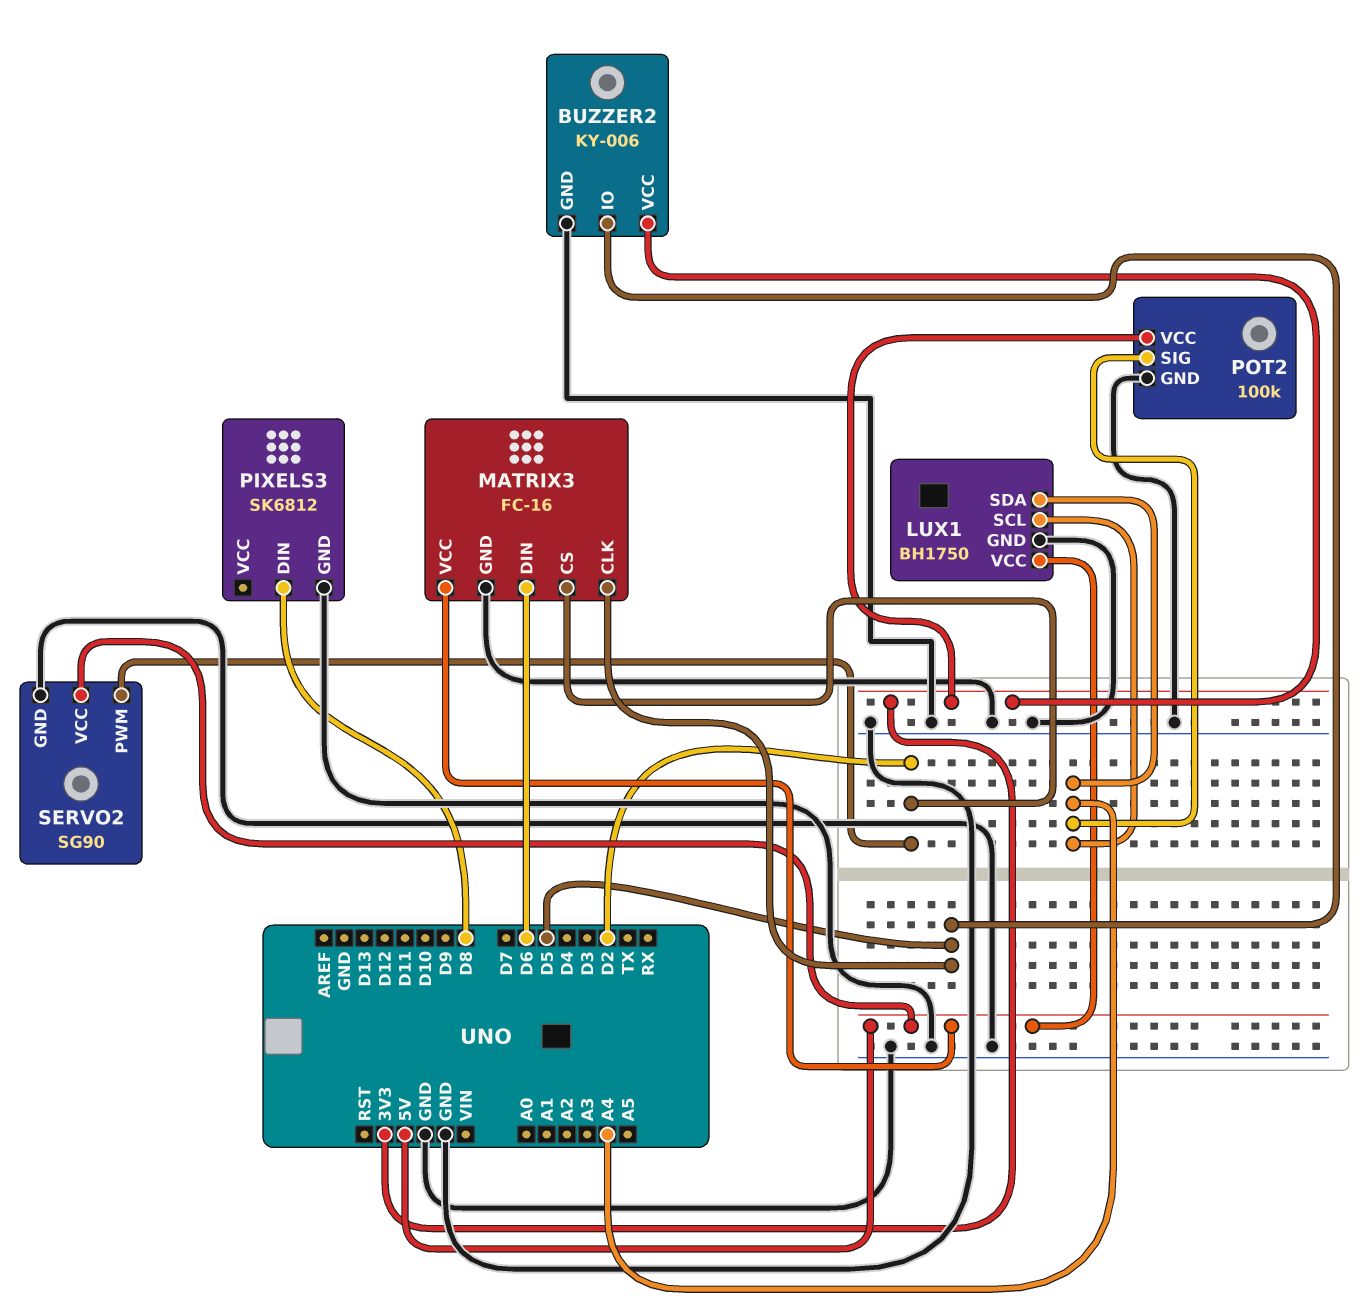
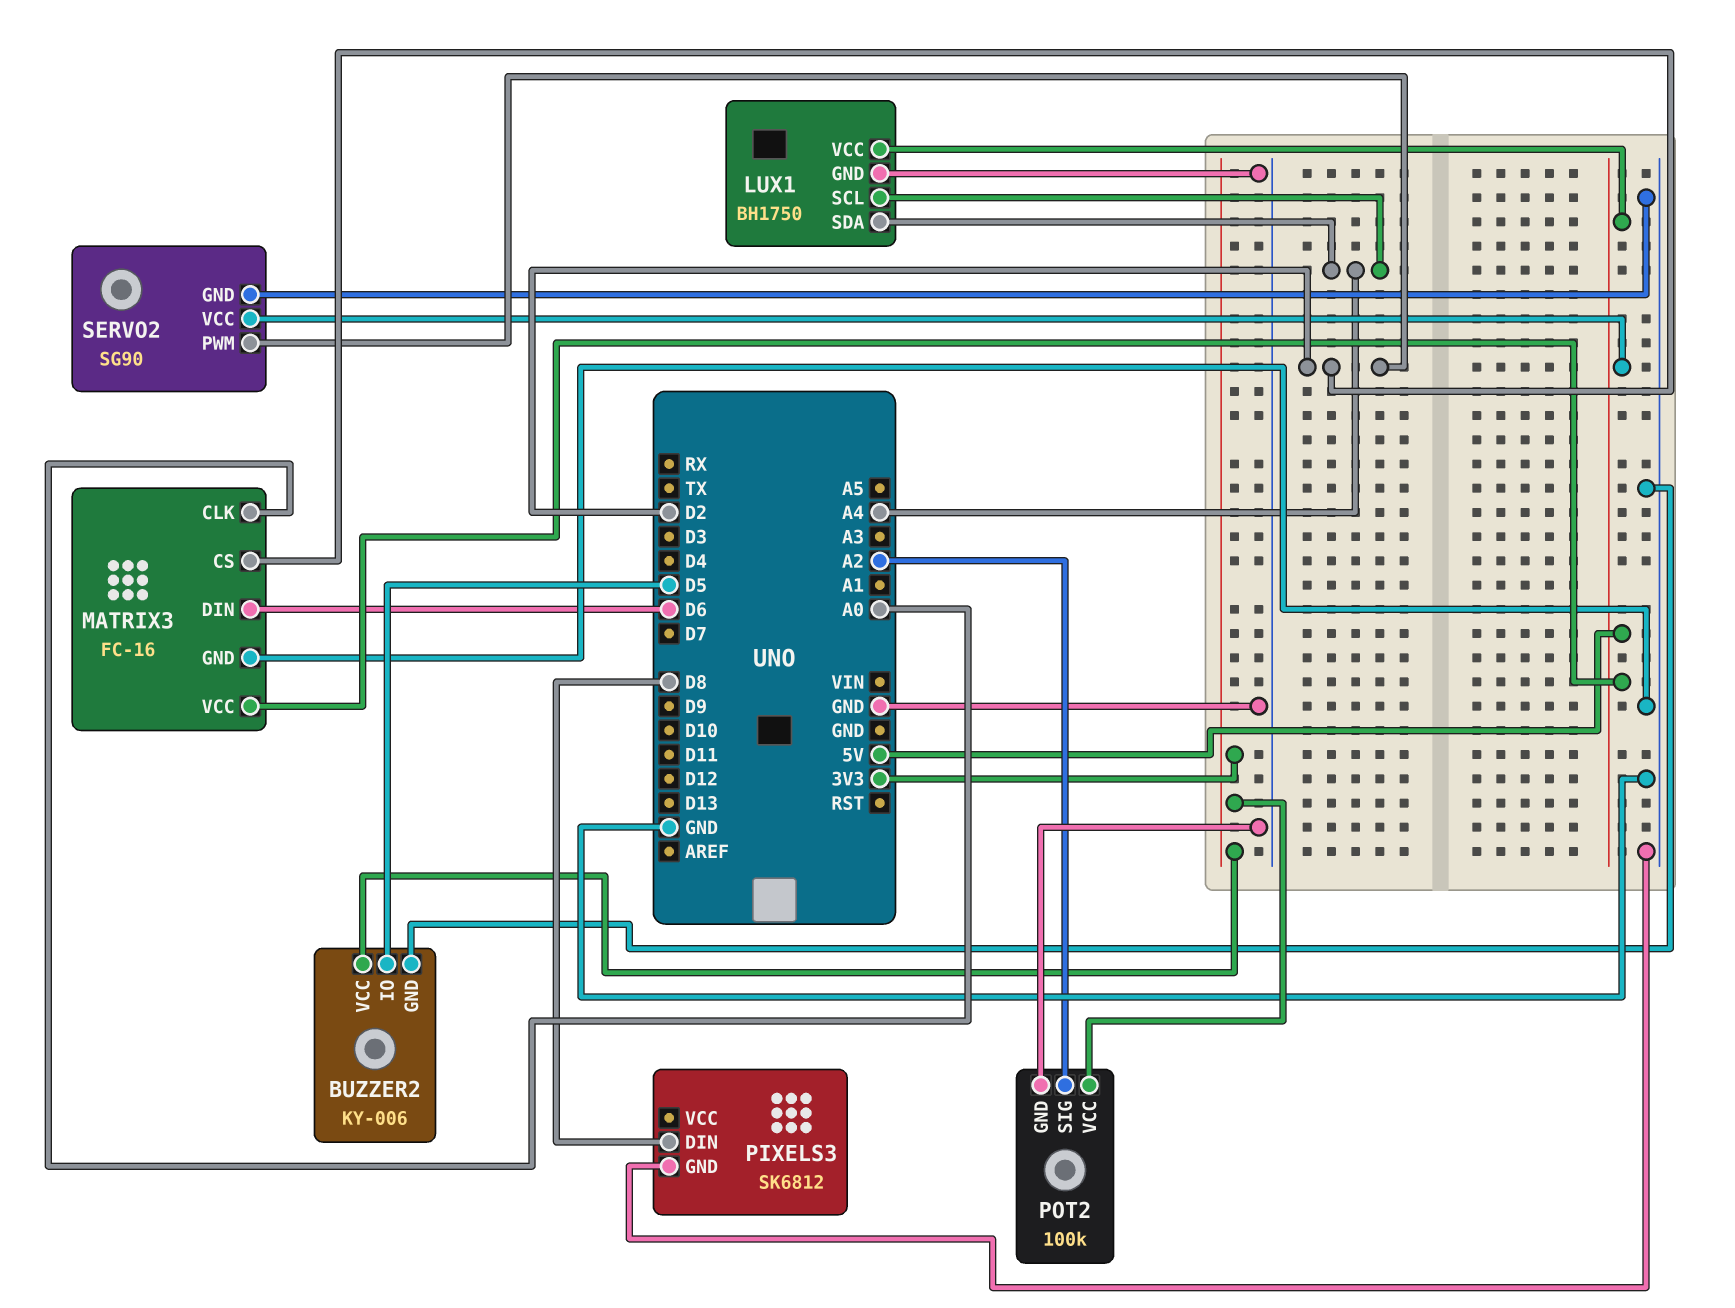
MATRIX3 pin CLK: D5 -> A0
POT2 pin SIG: A4 -> A2

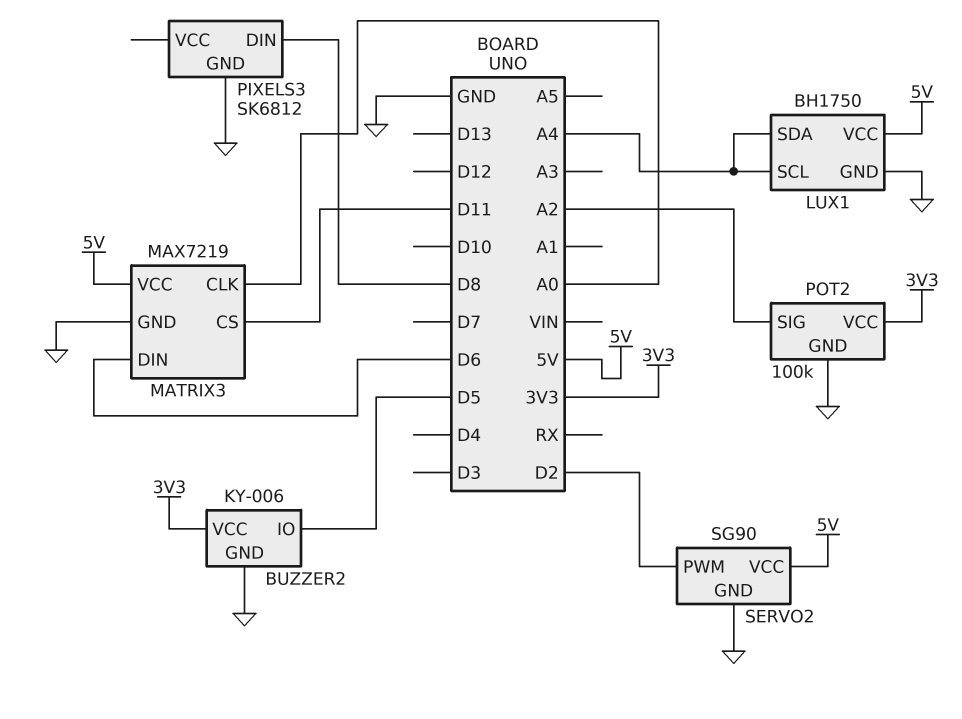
MATRIX3: FC-16 -> MAX7219
MATRIX3 pin CS: D2 -> D11

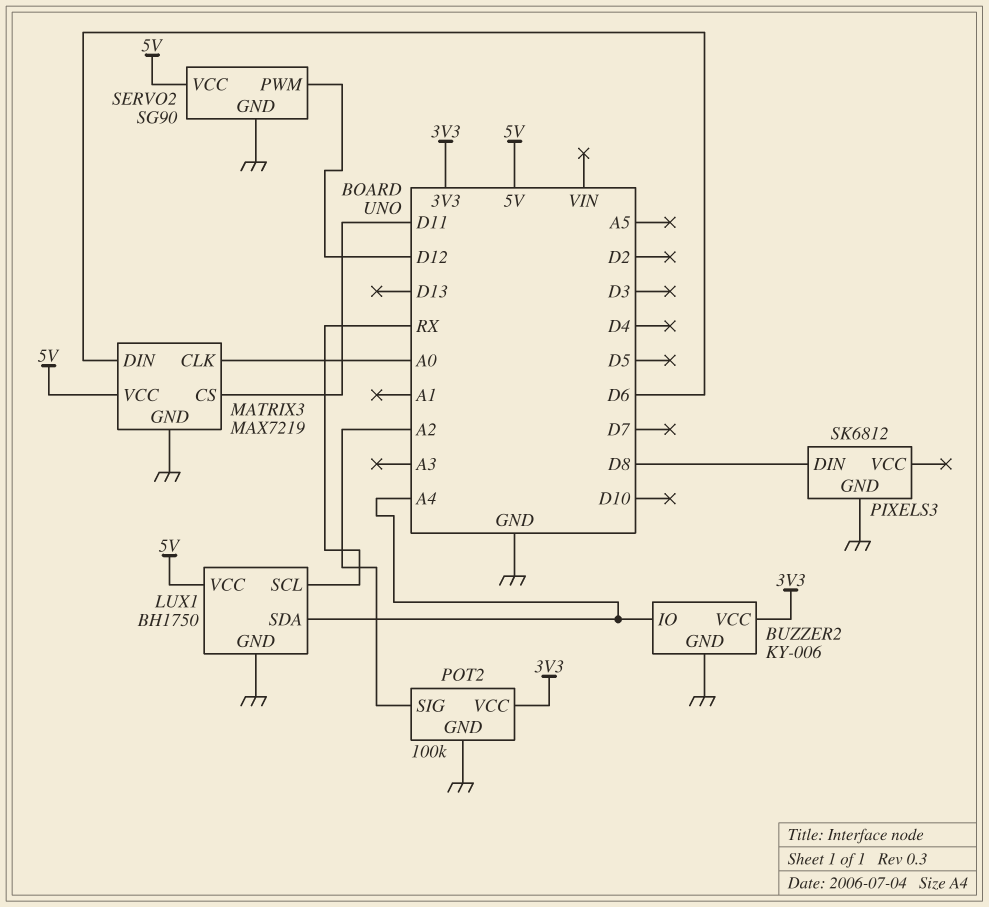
BUZZER2 pin IO: D5 -> A4
LUX1 pin SCL: A4 -> RX
SERVO2 pin PWM: D2 -> D12

